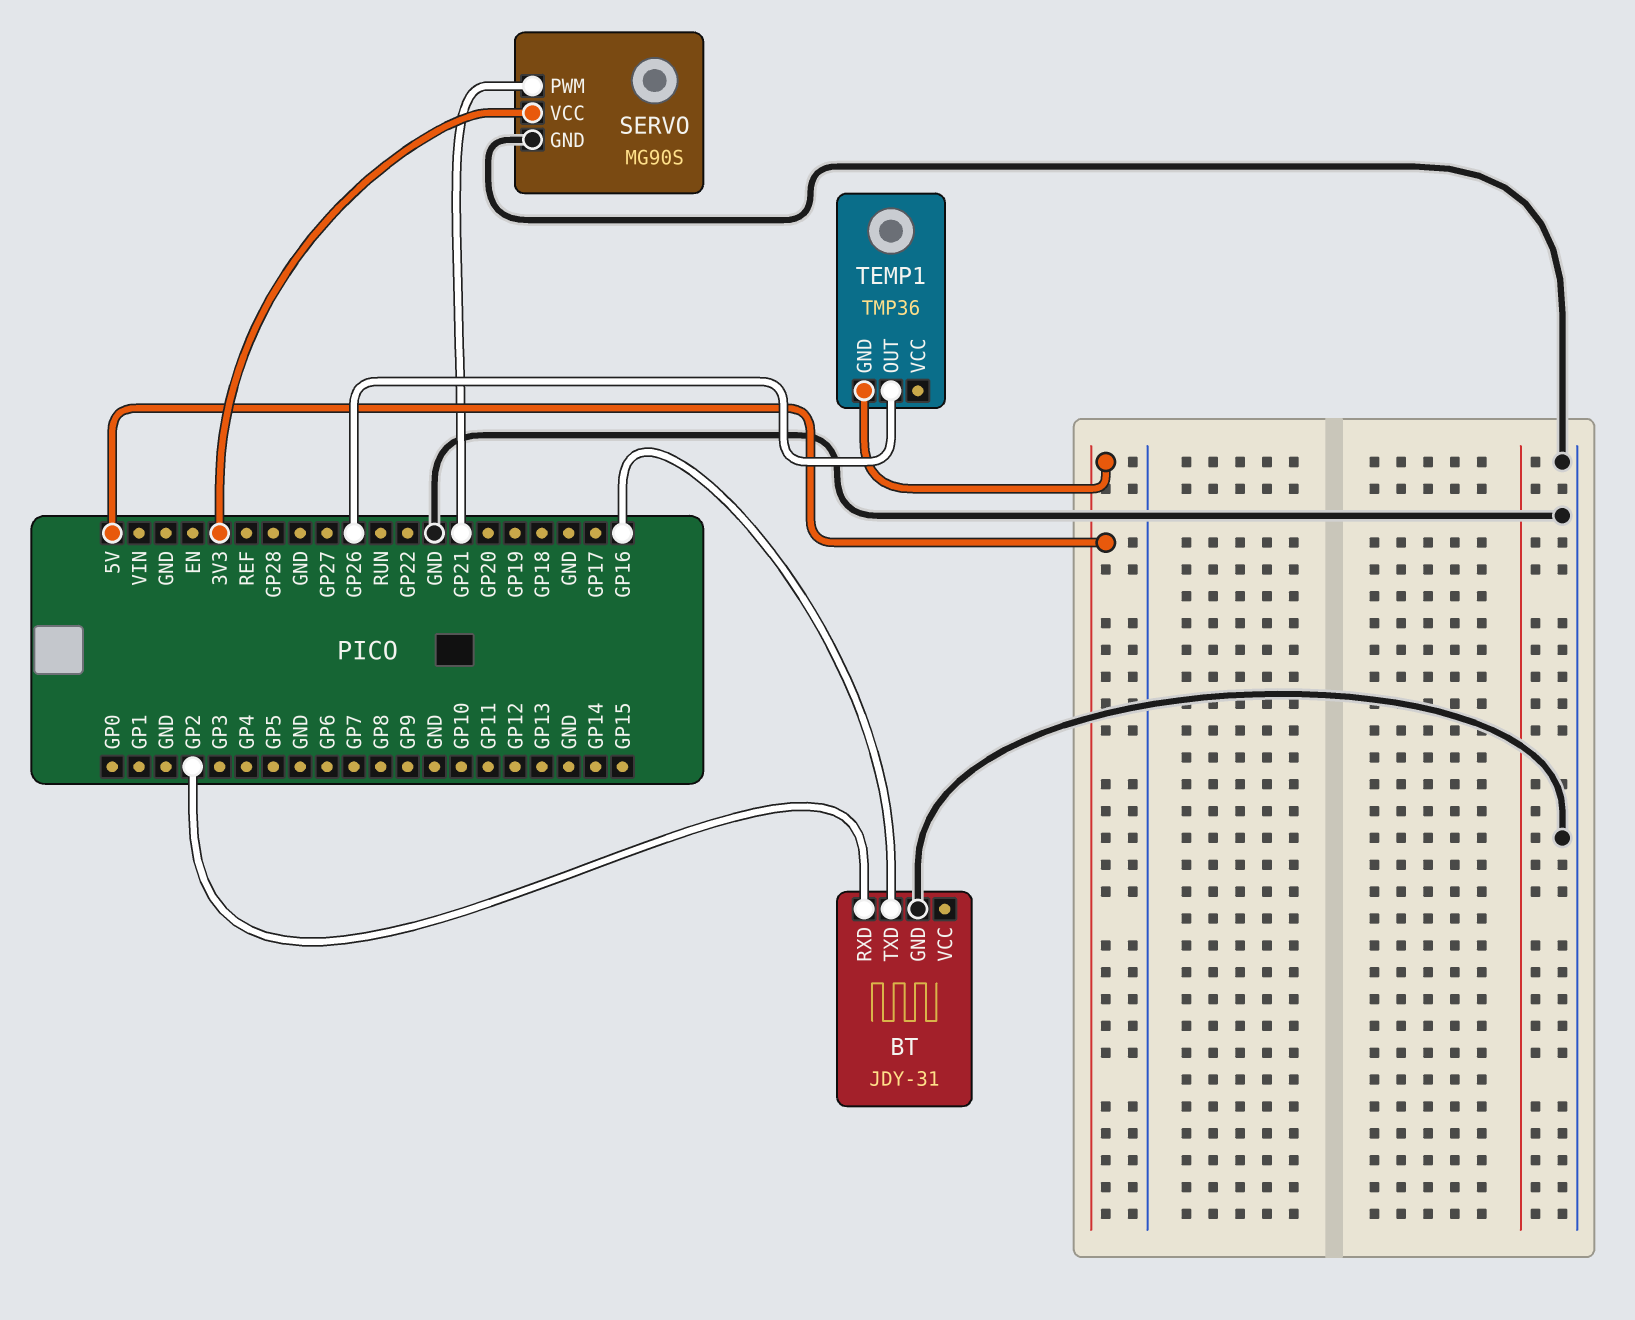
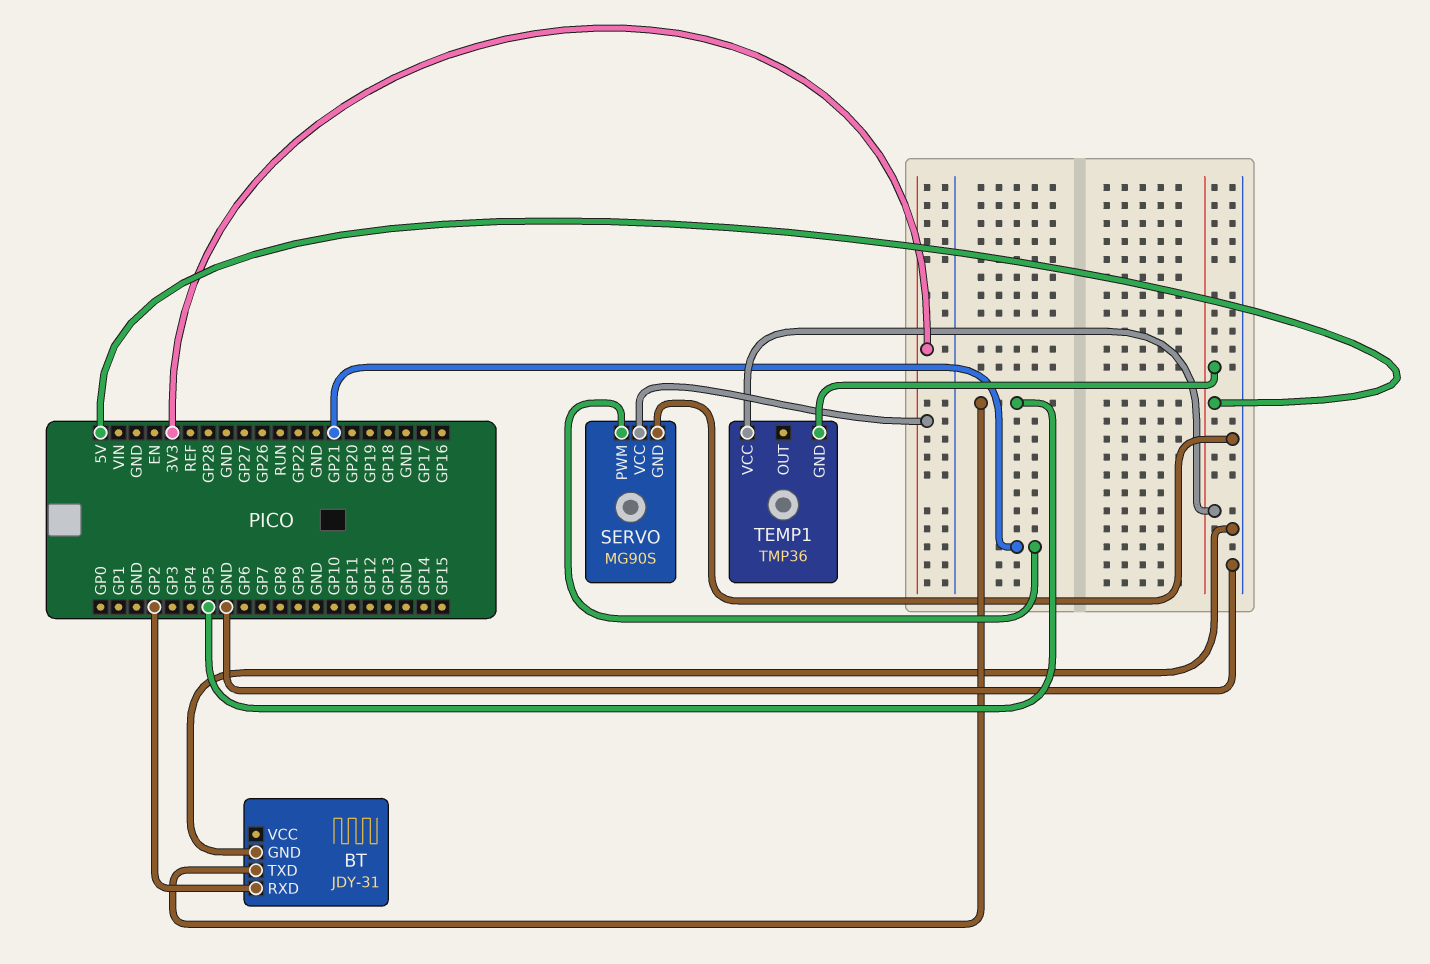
BT pin TXD: GP16 -> GP5
TEMP1 pin OUT: GP26 -> none
TEMP1 pin VCC: none -> 5V

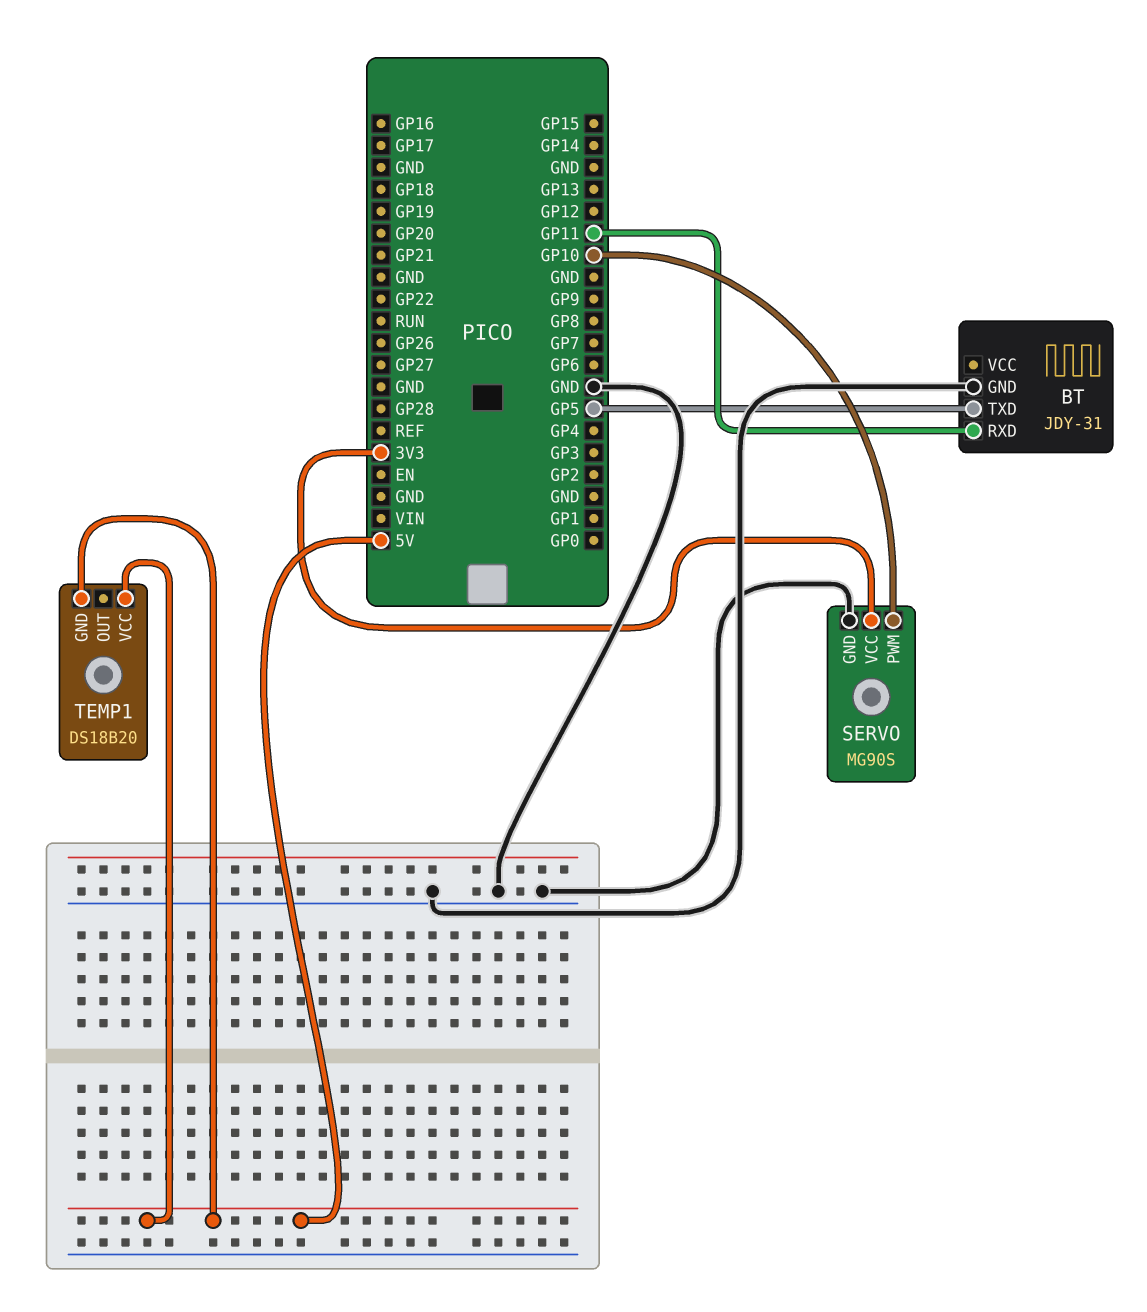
BT pin RXD: GP2 -> GP11
SERVO pin PWM: GP21 -> GP10
TEMP1: TMP36 -> DS18B20

